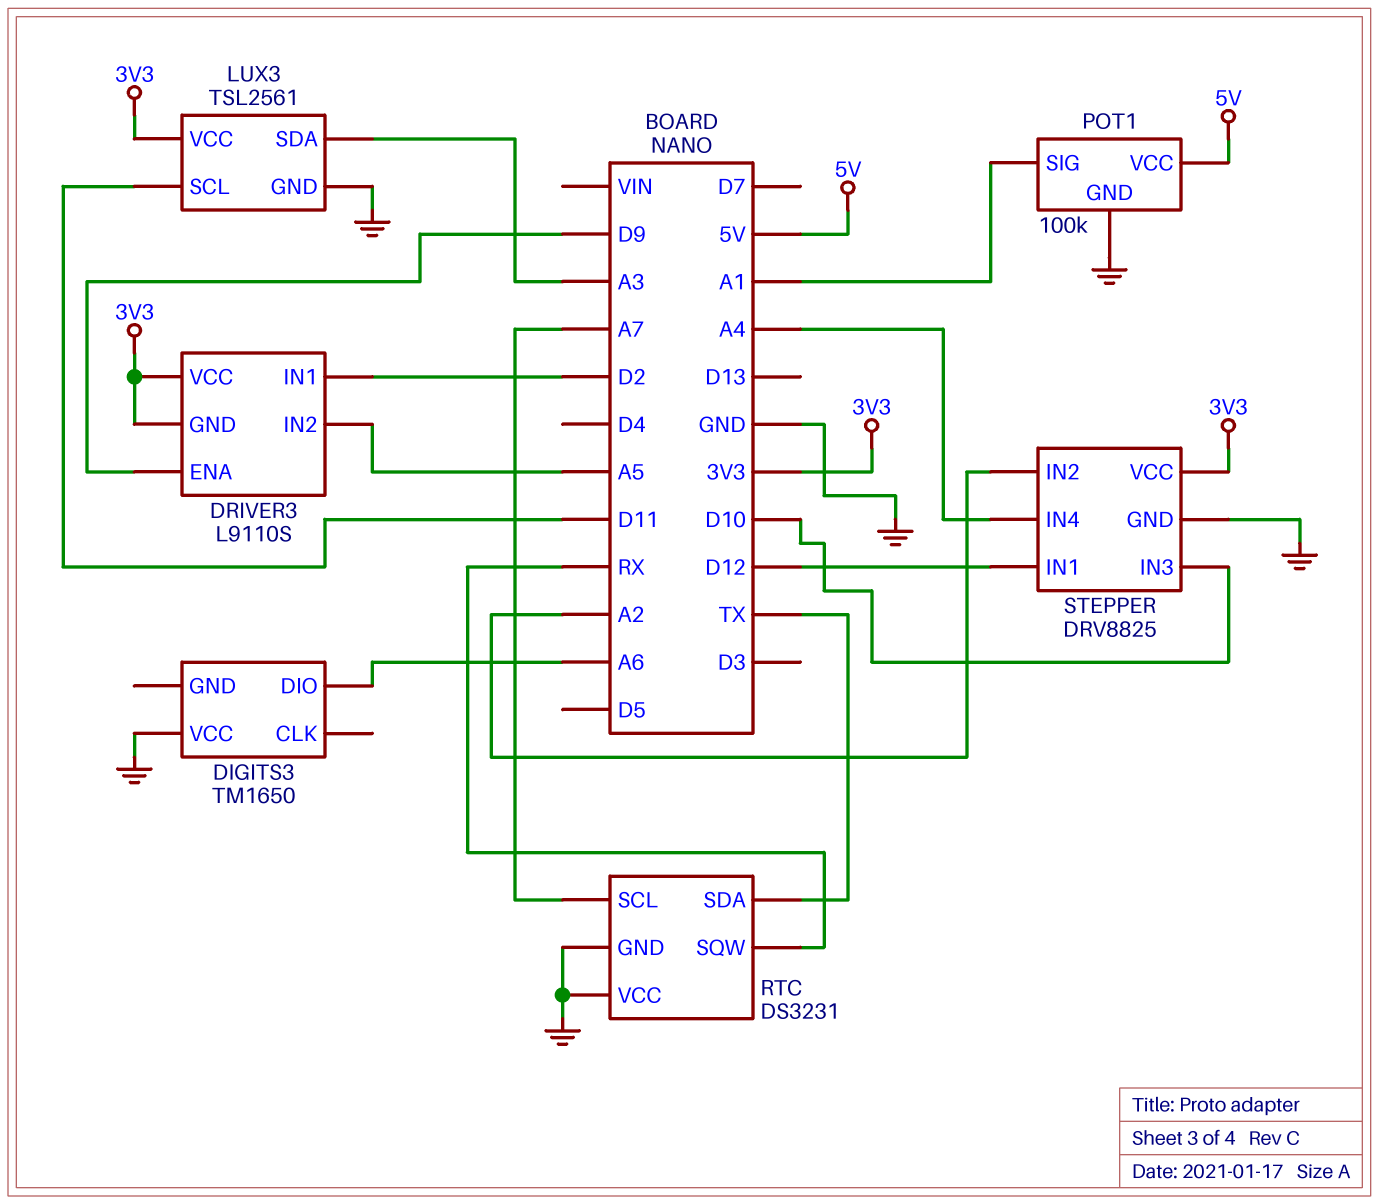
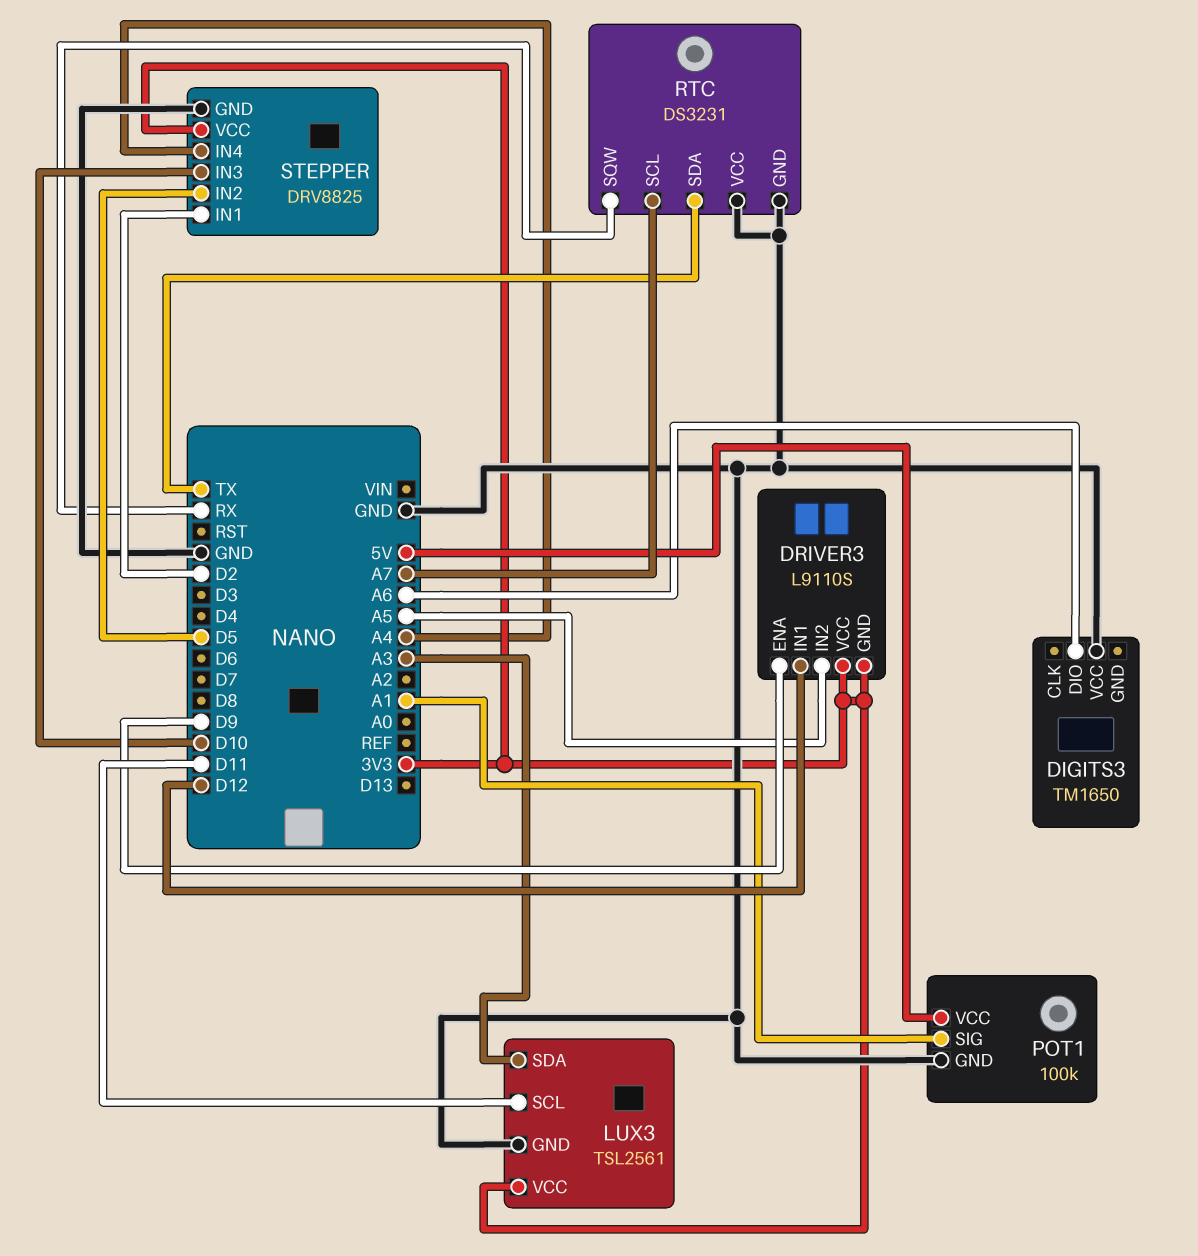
DRIVER3 pin IN1: D2 -> D12
STEPPER pin IN1: D12 -> D2
STEPPER pin IN2: A2 -> D5

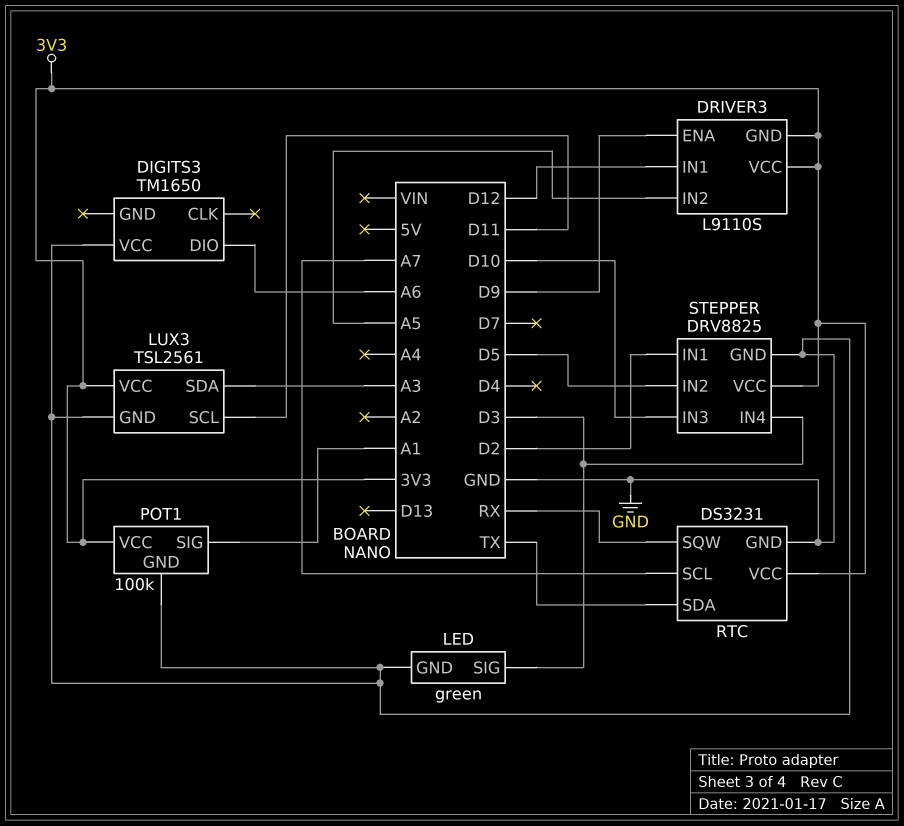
LED: none -> green
LED pin GND: none -> GND
LED pin SIG: none -> D3
POT1 pin VCC: 5V -> 3V3
RTC pin VCC: GND -> 3V3
STEPPER pin IN4: A4 -> D3

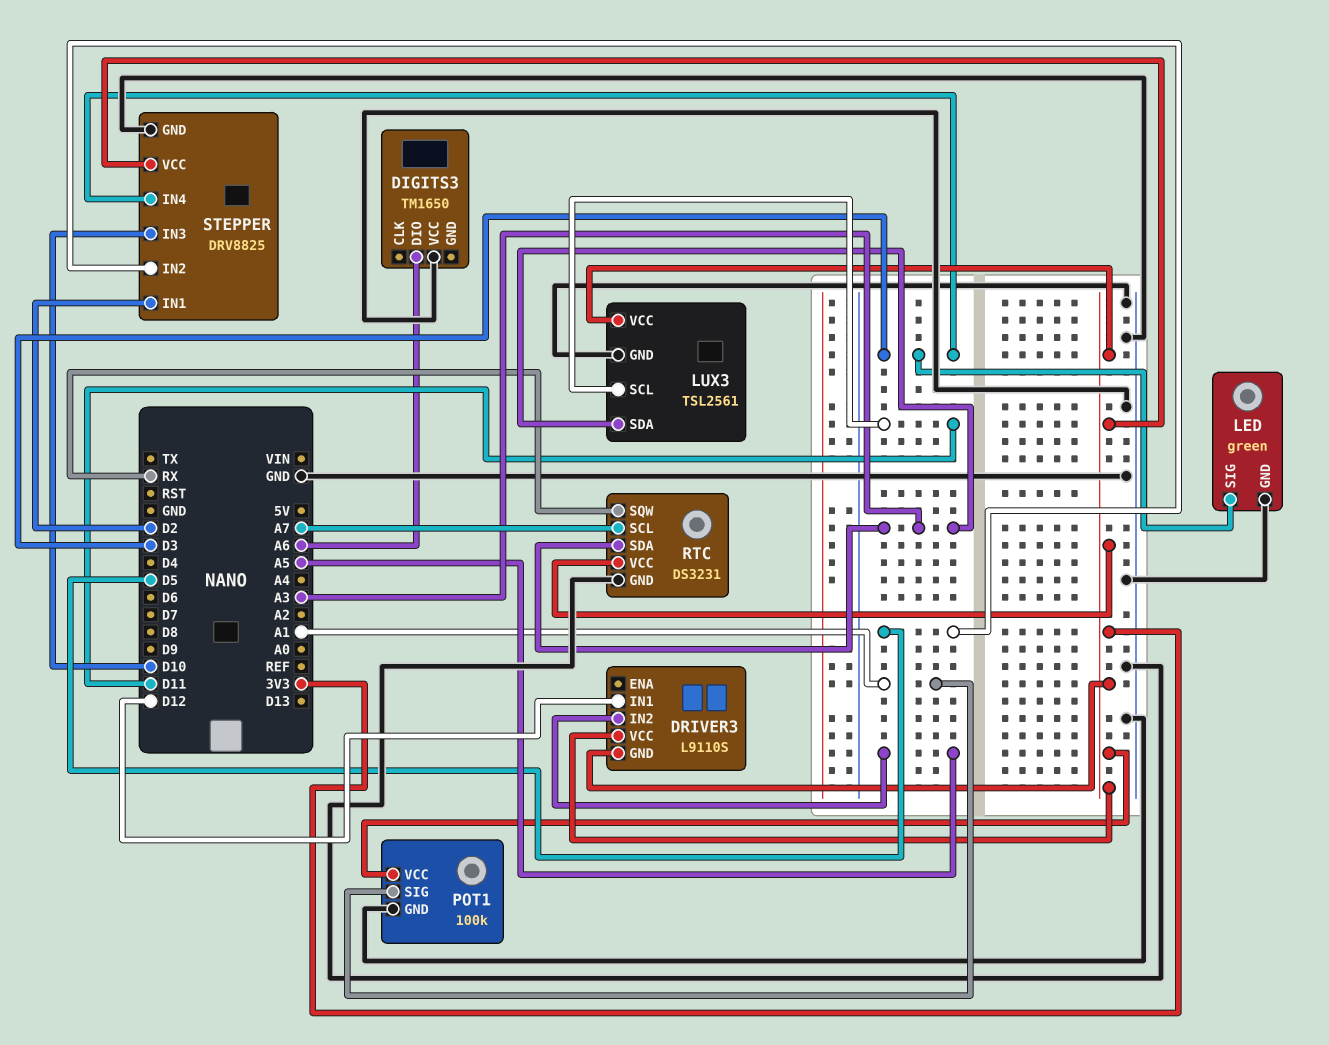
DRIVER3 pin ENA: D9 -> none
RTC pin SDA: TX -> A3

